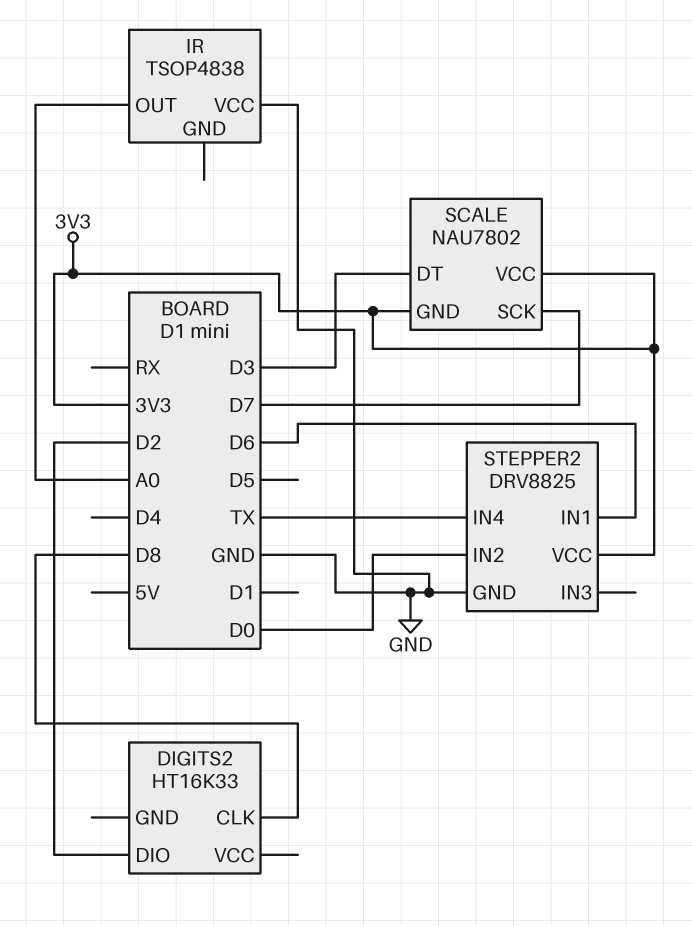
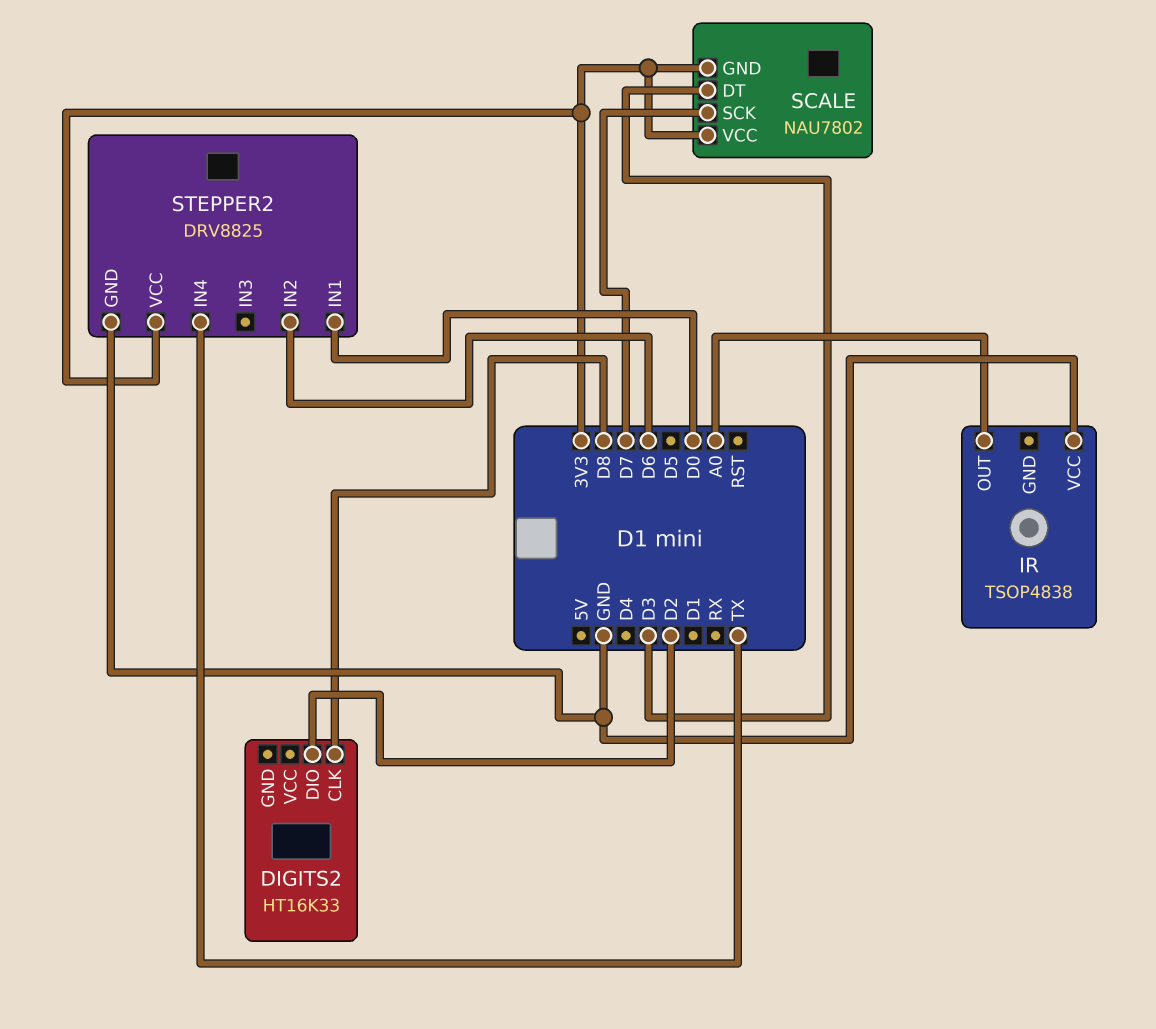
STEPPER2 pin IN1: D6 -> D0
STEPPER2 pin IN2: D0 -> D6

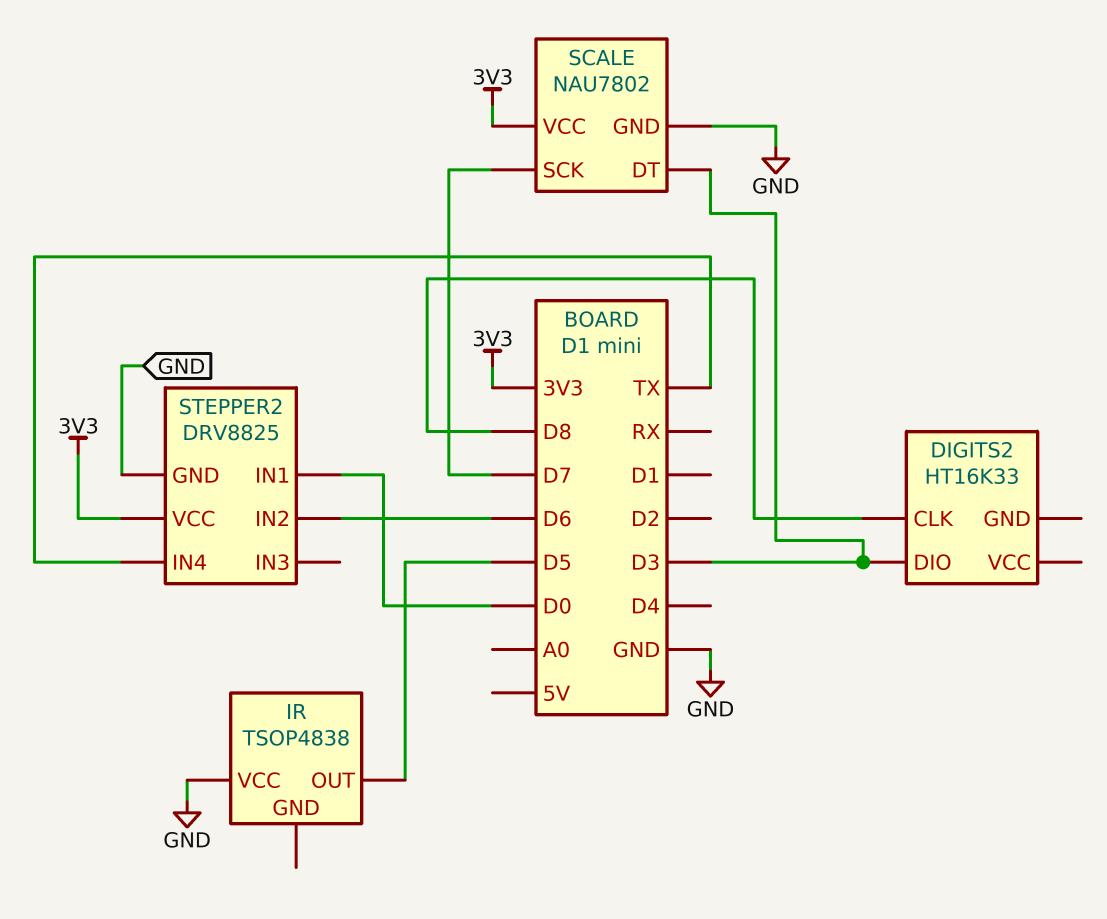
DIGITS2 pin DIO: D2 -> D3
IR pin OUT: A0 -> D5
SCALE pin GND: 3V3 -> GND

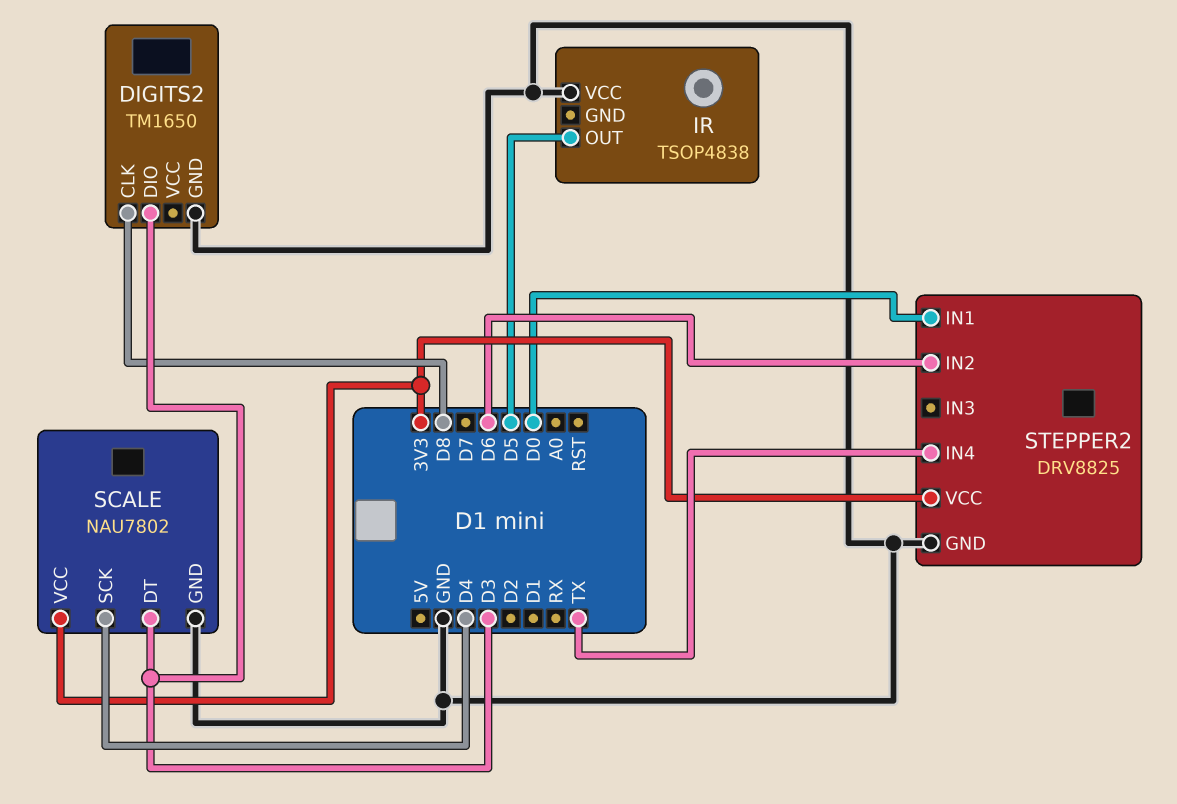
DIGITS2: HT16K33 -> TM1650
DIGITS2 pin GND: none -> GND
SCALE pin SCK: D7 -> D4

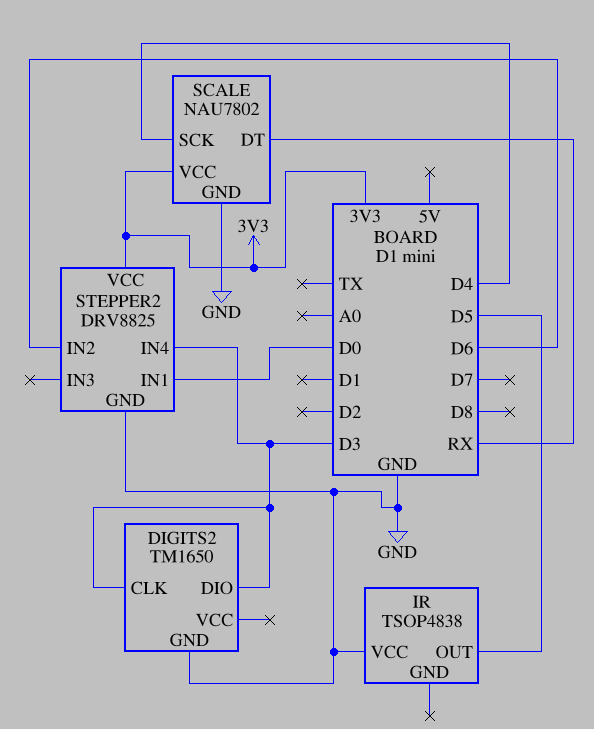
DIGITS2 pin CLK: D8 -> D3
SCALE pin DT: D3 -> RX
STEPPER2 pin IN4: TX -> D3

